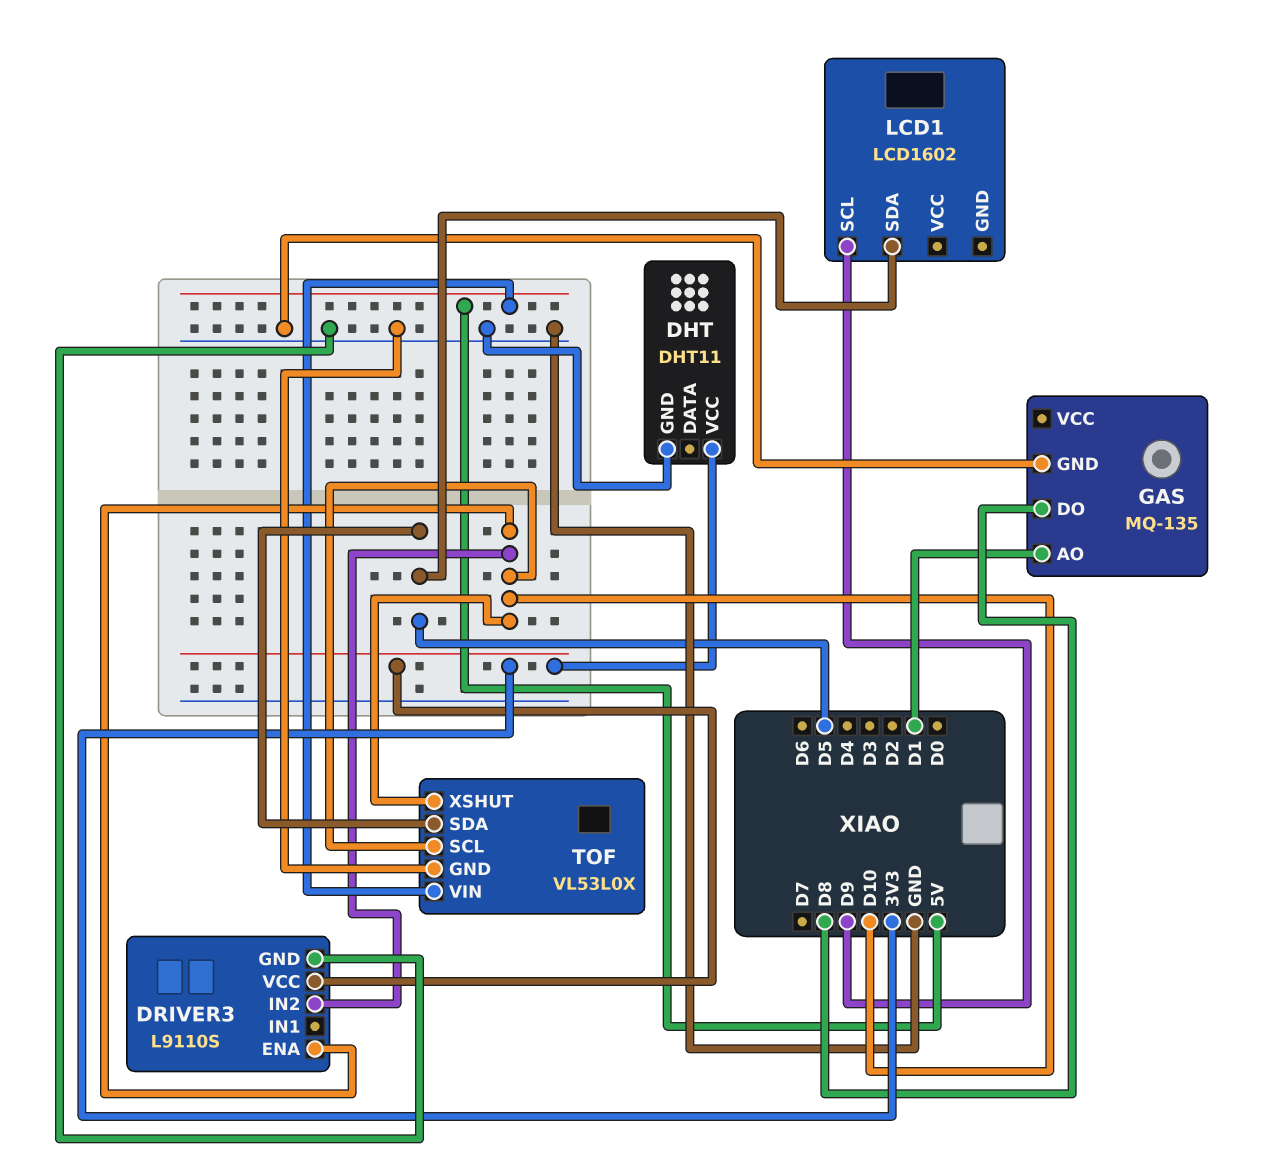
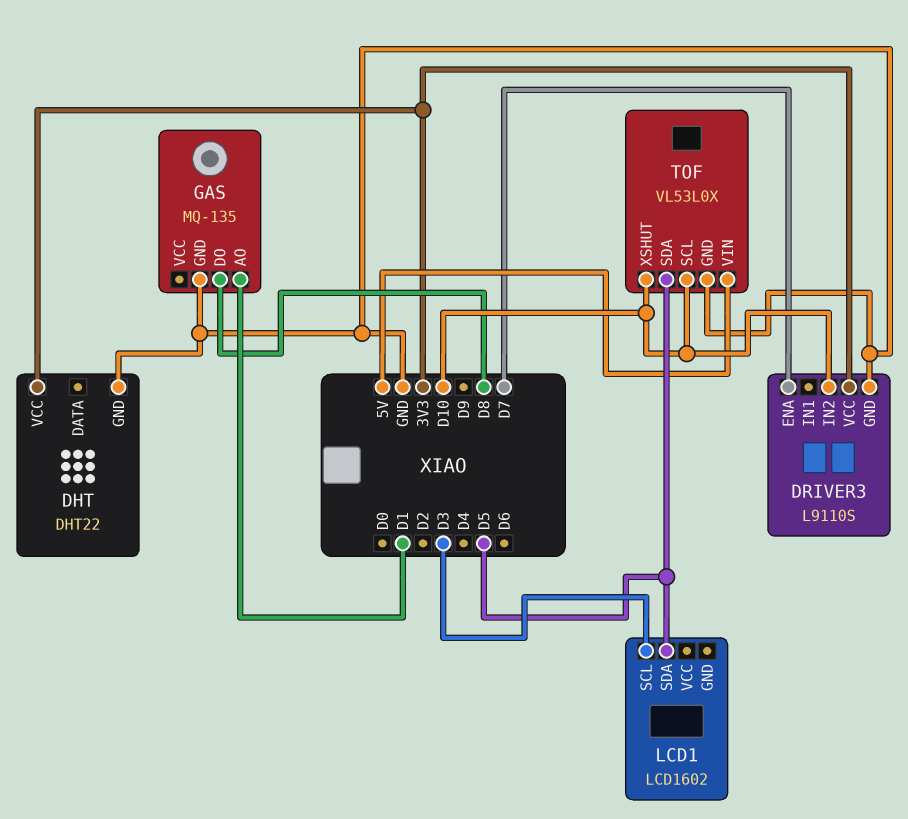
DHT: DHT11 -> DHT22
DRIVER3 pin ENA: D10 -> D7
LCD1 pin SCL: D9 -> D3

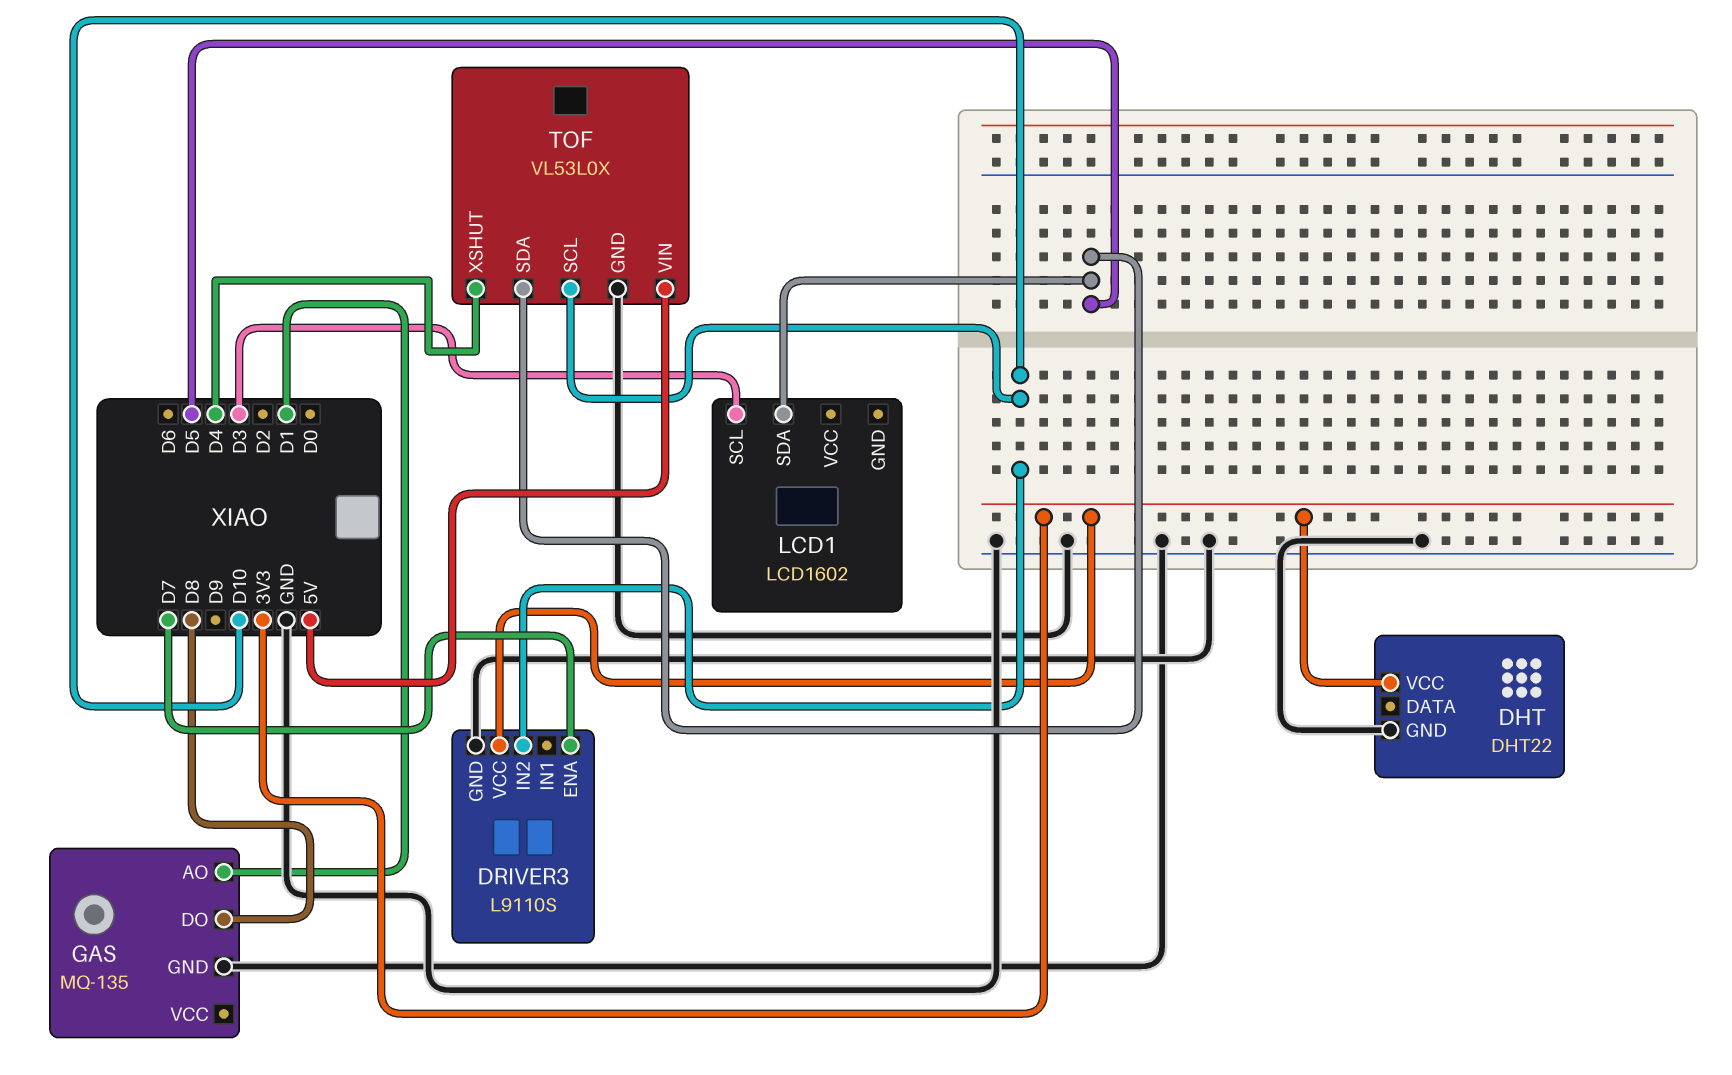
TOF pin XSHUT: D10 -> D4

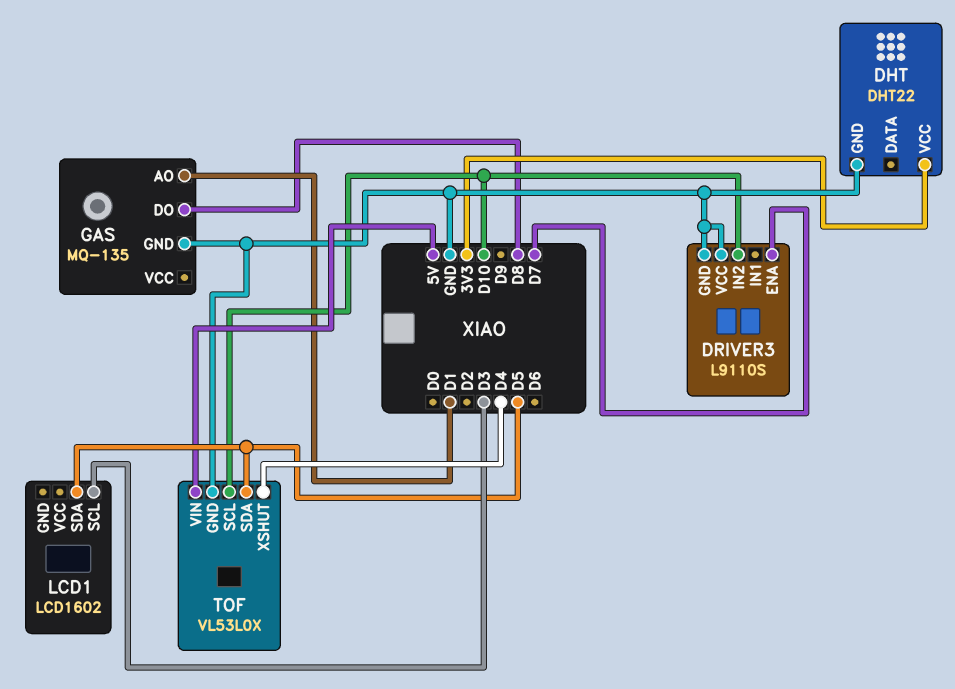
DRIVER3 pin VCC: 3V3 -> GND

